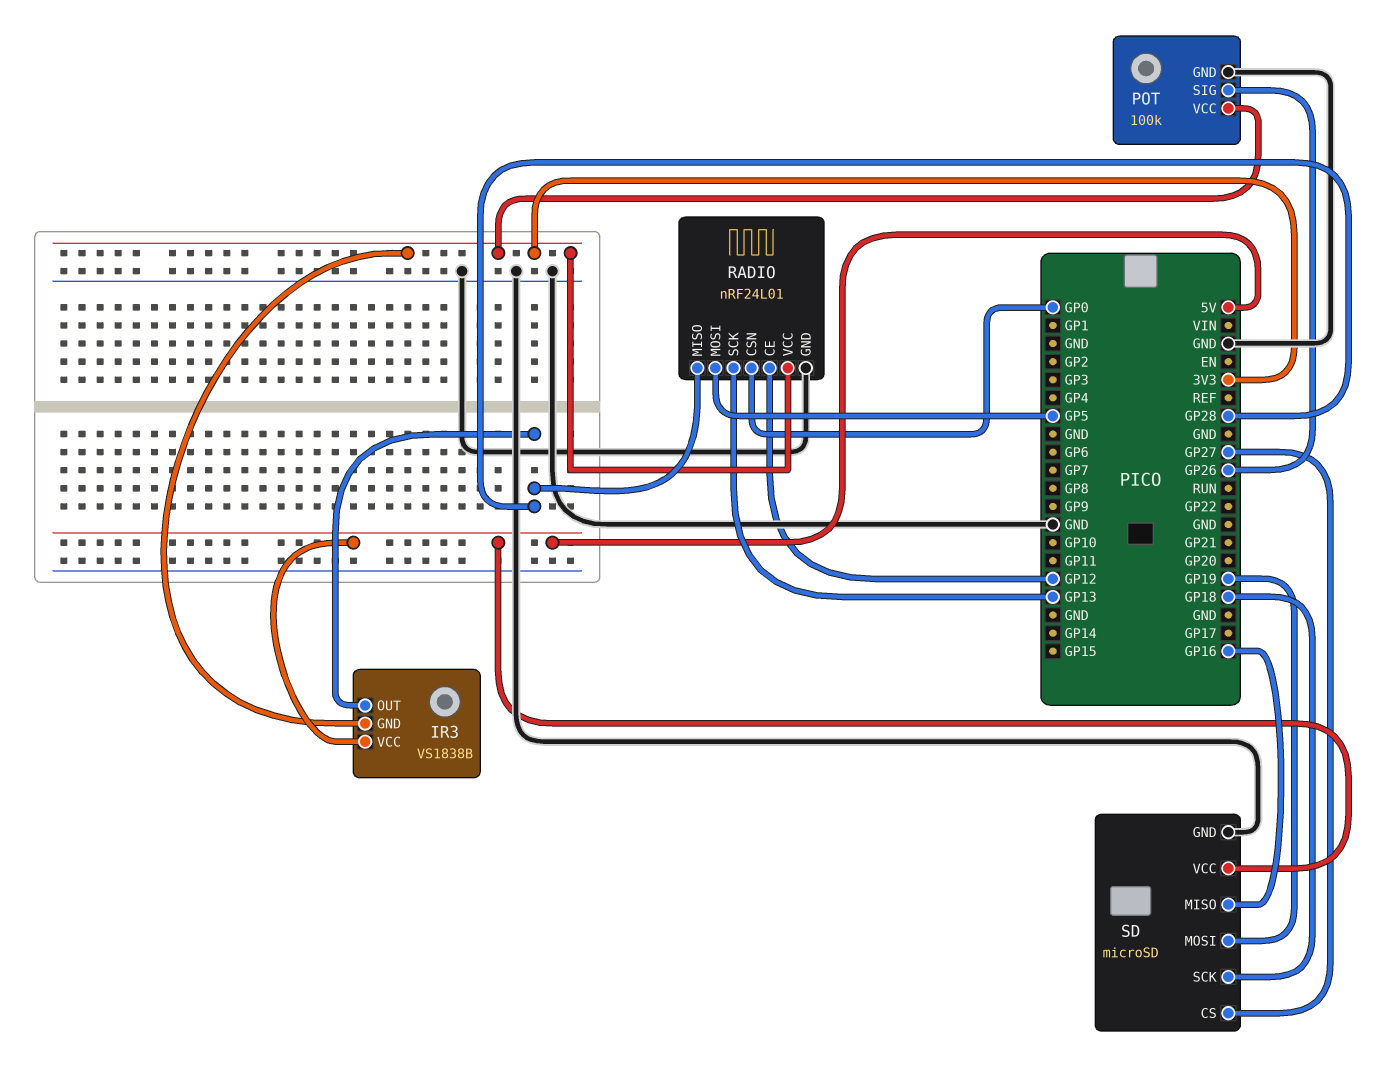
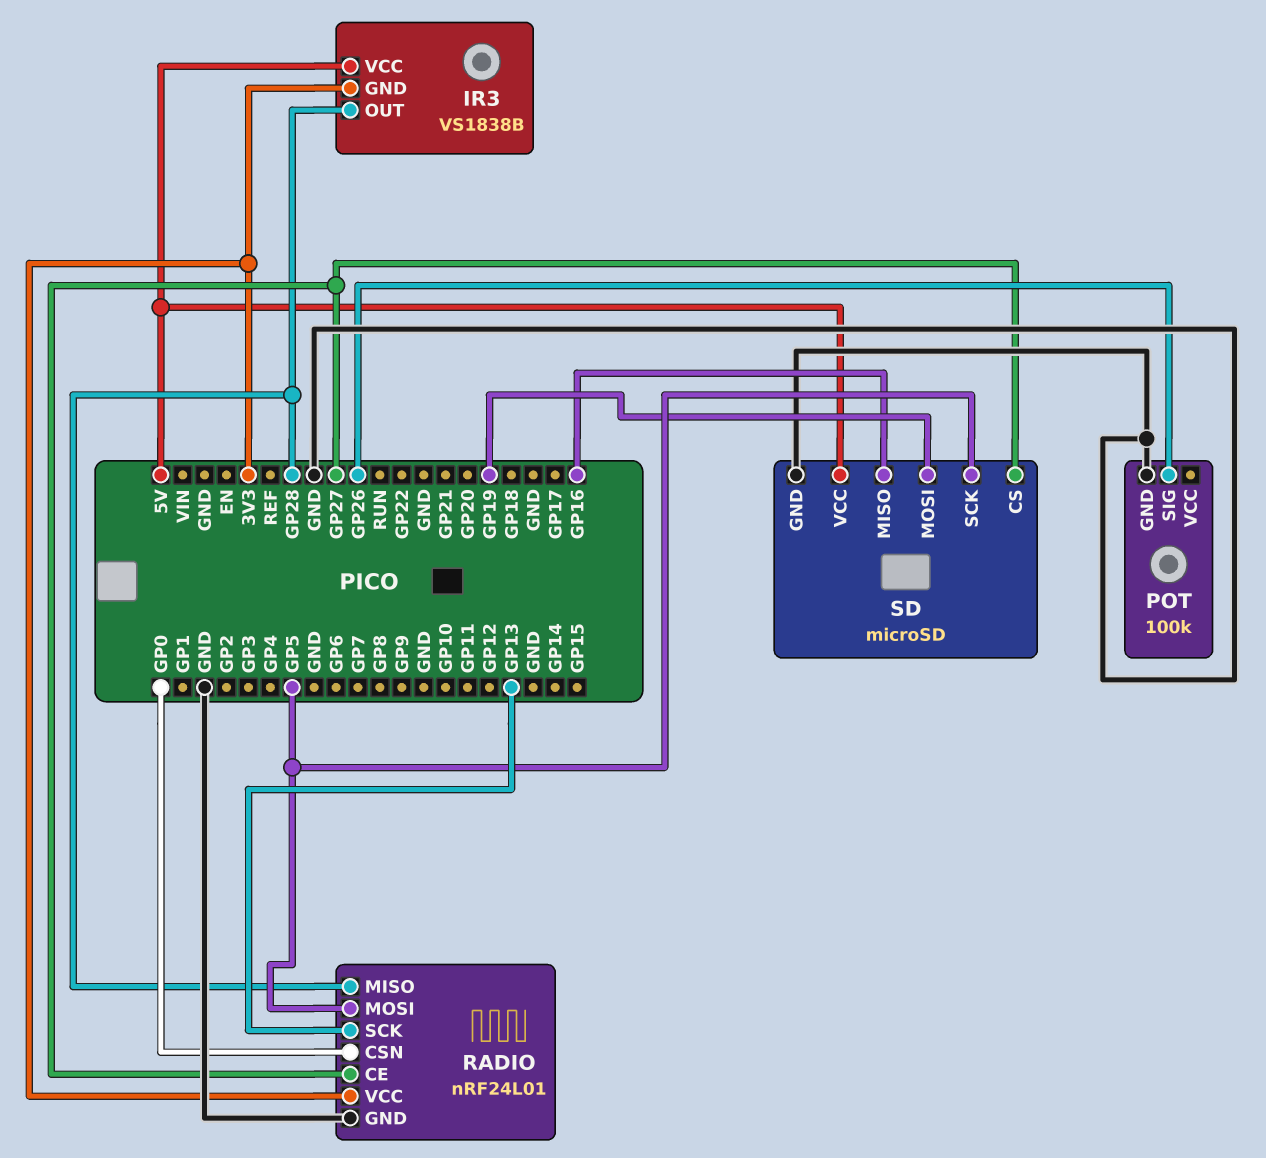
POT pin VCC: 3V3 -> none
RADIO pin CE: GP12 -> GP27
SD pin SCK: GP18 -> GP5

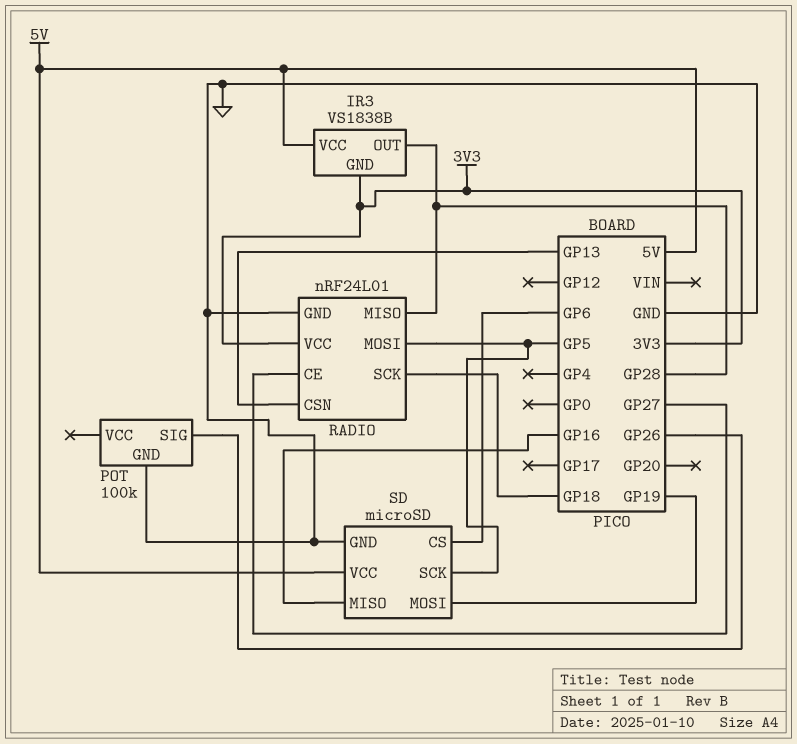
RADIO pin CSN: GP0 -> GP13
RADIO pin SCK: GP13 -> GP18
SD pin CS: GP27 -> GP6

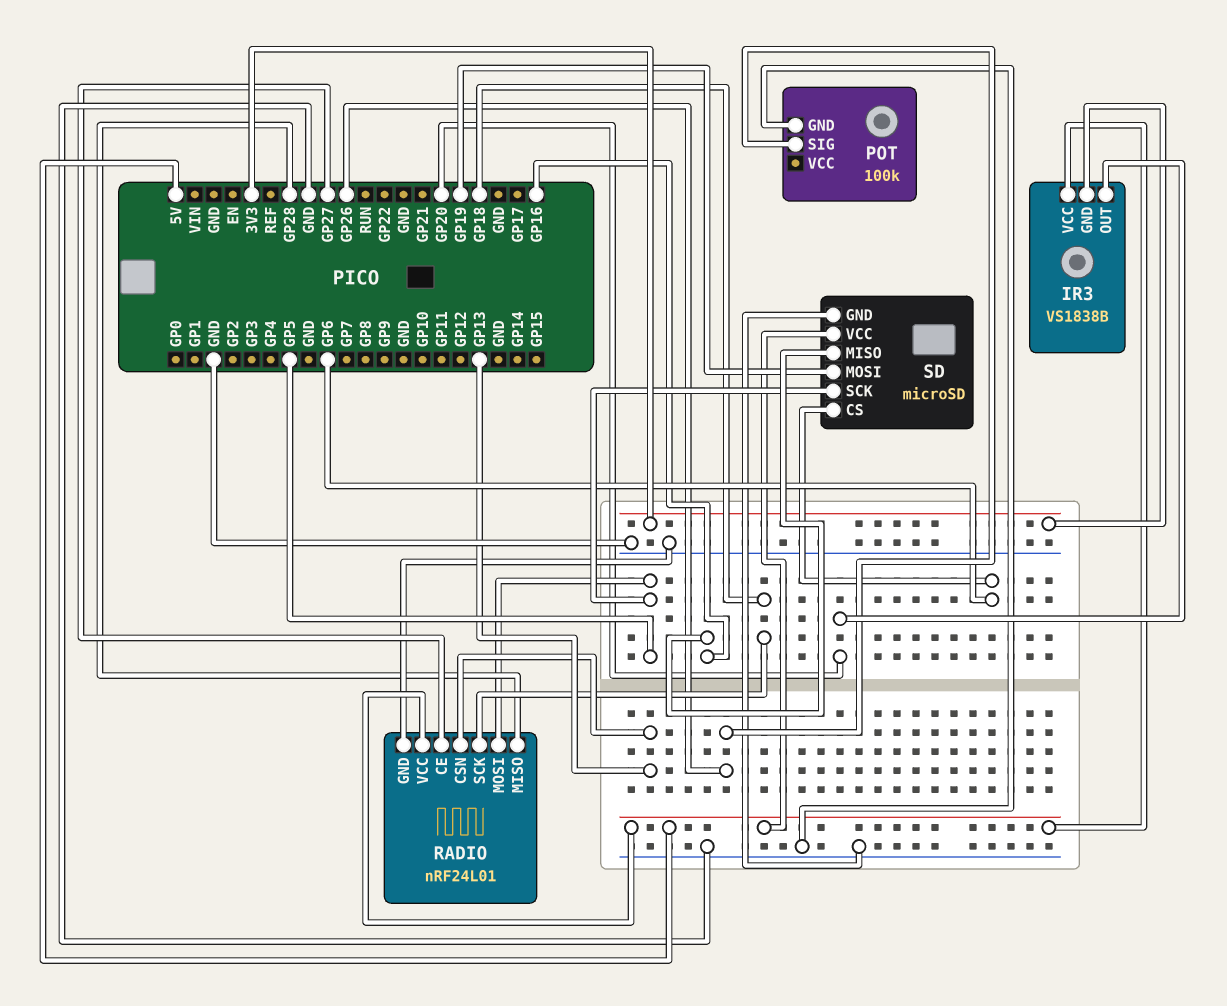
IR3 pin OUT: GP28 -> GP20
RADIO pin VCC: 3V3 -> 5V

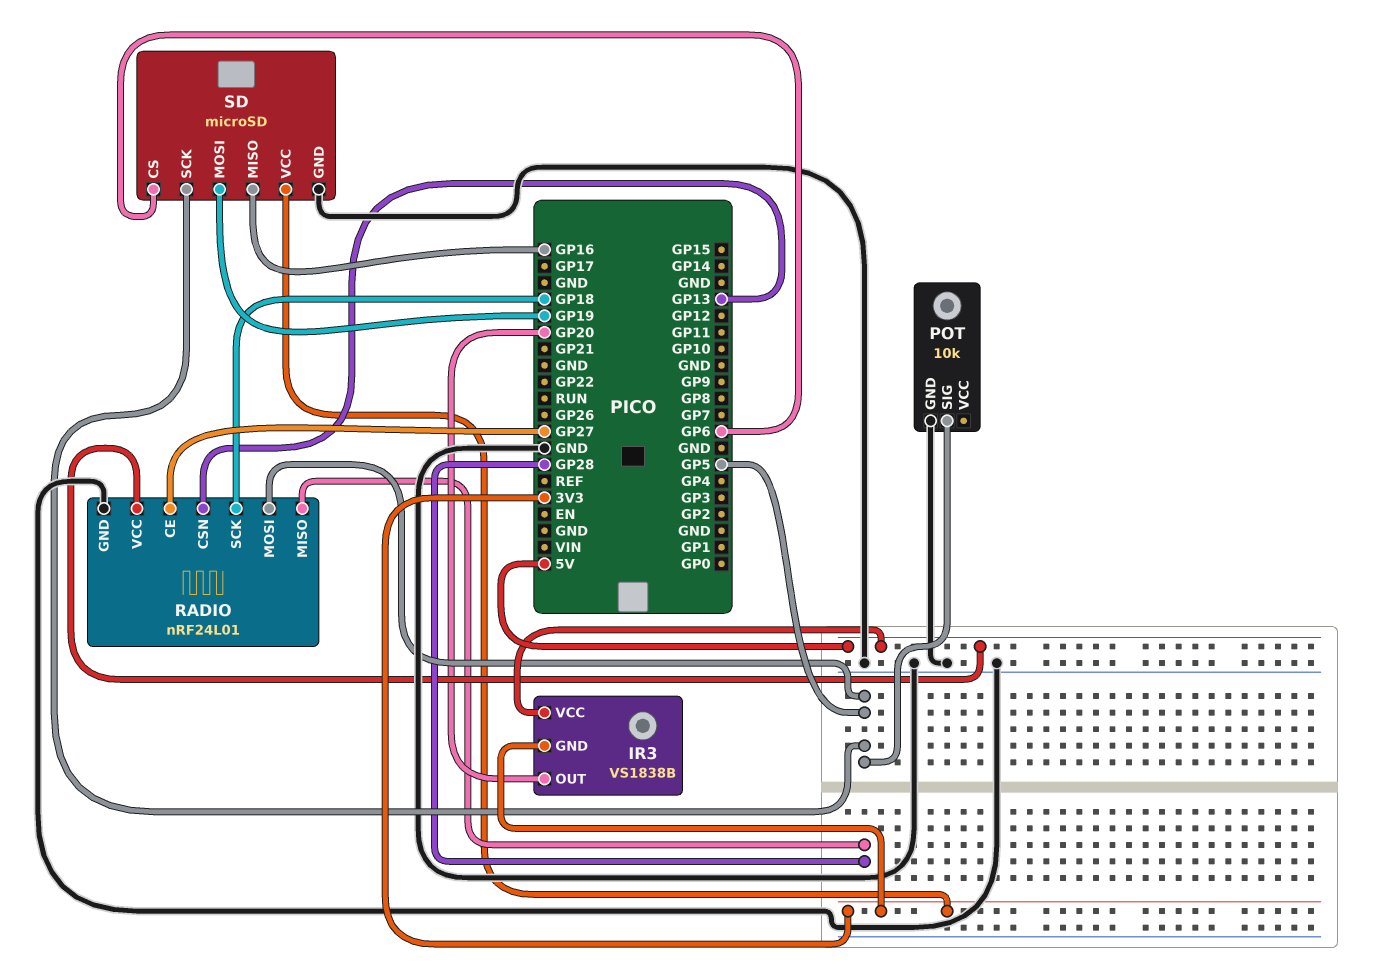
POT: 100k -> 10k
POT pin SIG: GP26 -> GP5
SD pin VCC: 5V -> 3V3

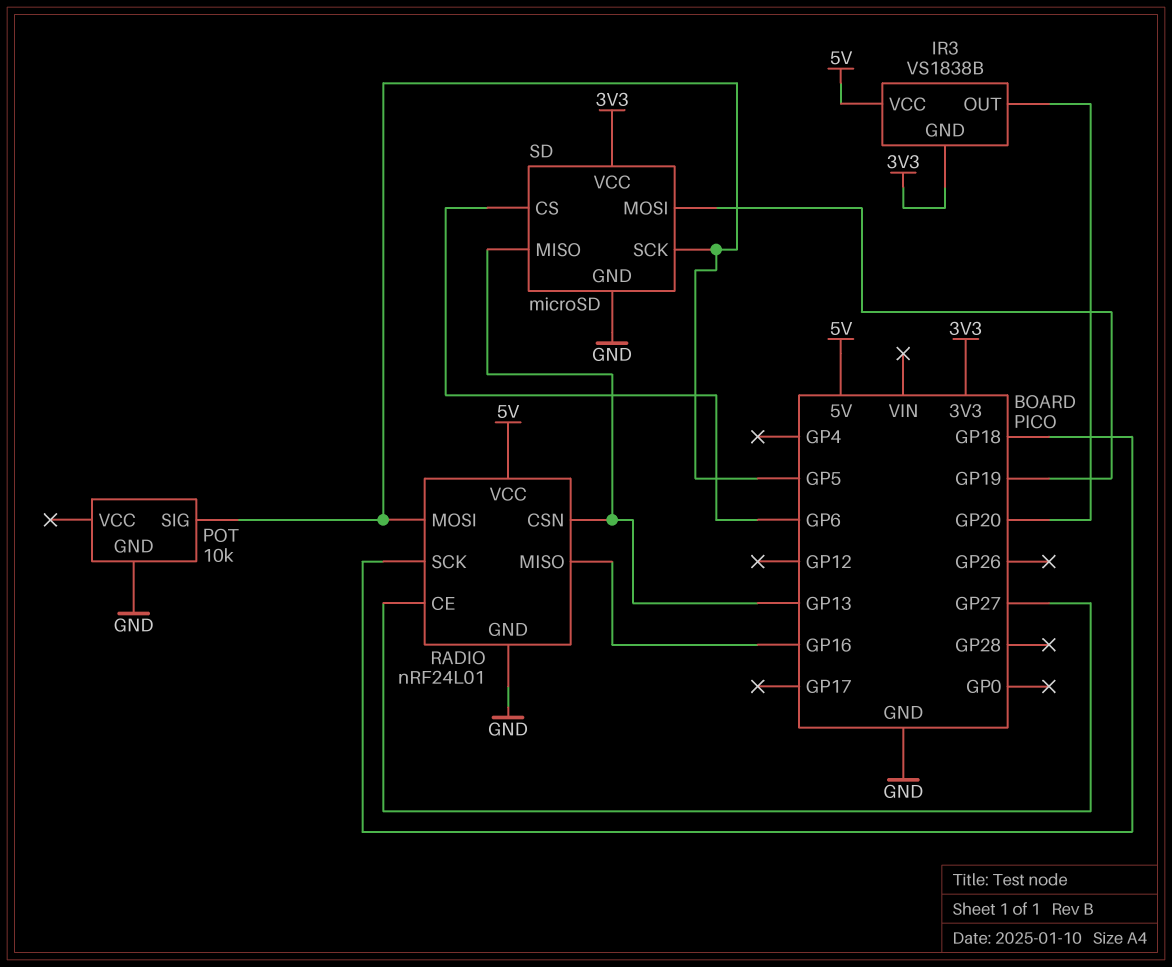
RADIO pin MISO: GP28 -> GP16
SD pin MISO: GP16 -> GP13

